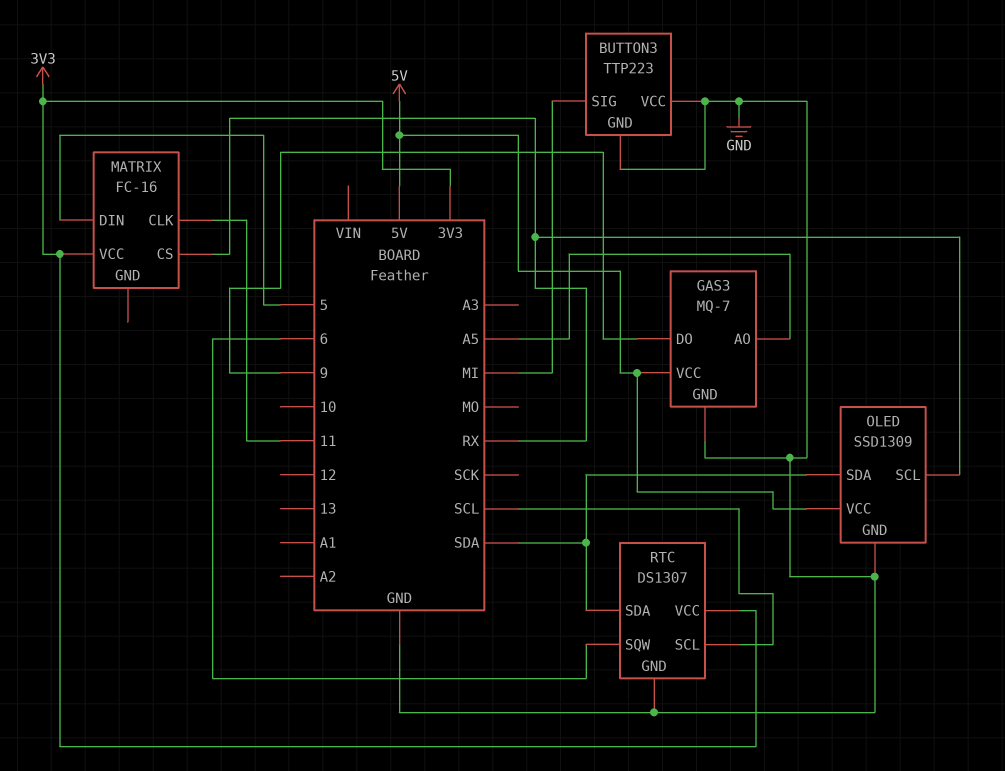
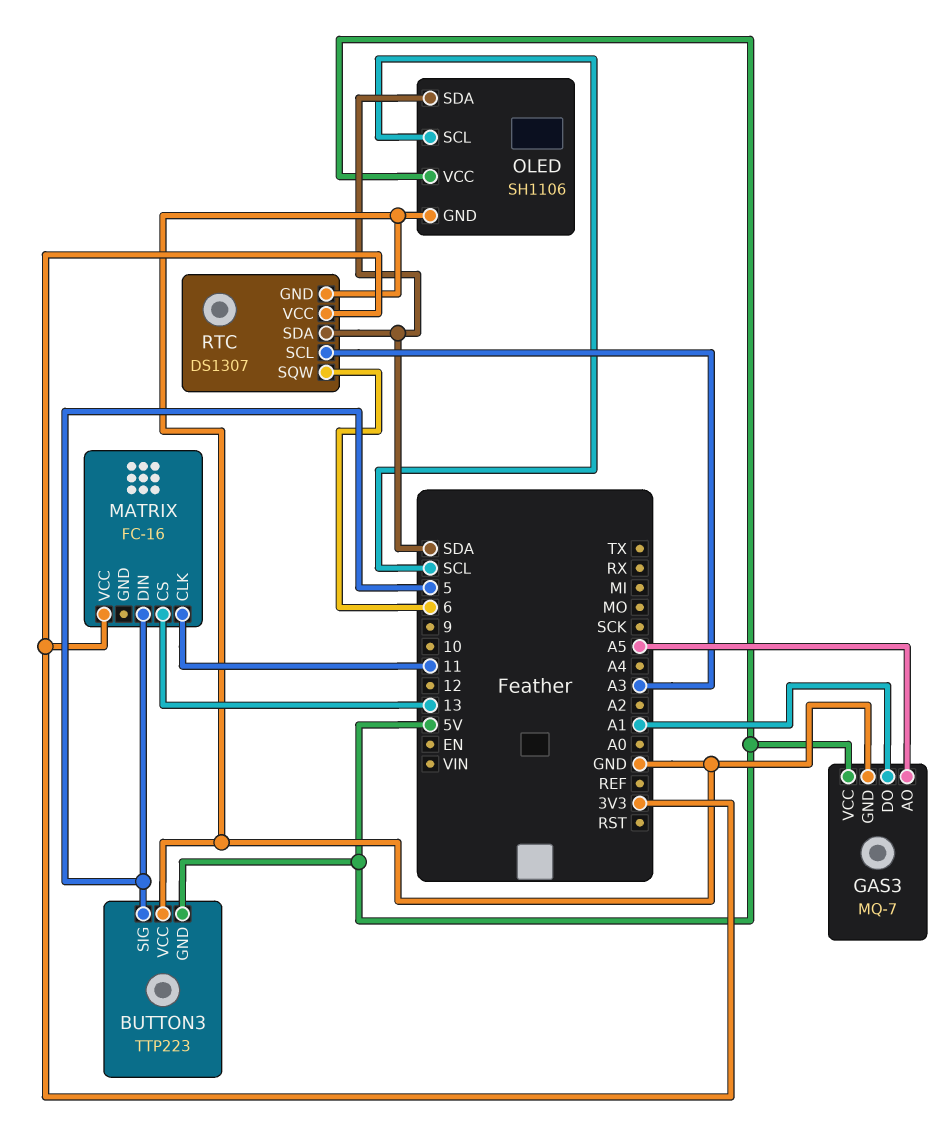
BUTTON3 pin GND: GND -> 5V
BUTTON3 pin SIG: MI -> 5
GAS3 pin DO: 9 -> A1
MATRIX pin CS: RX -> 13
OLED: SSD1309 -> SH1106
OLED pin SCL: RX -> SCL
RTC pin SCL: SCL -> A3

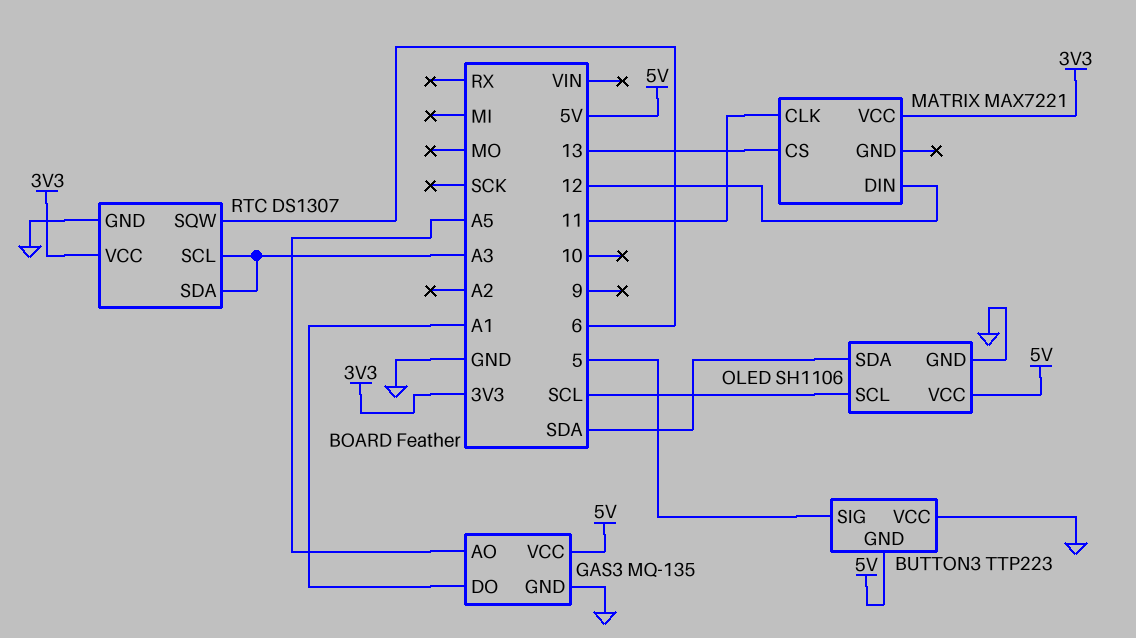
GAS3: MQ-7 -> MQ-135
MATRIX: FC-16 -> MAX7221
MATRIX pin DIN: 5 -> 12
RTC pin SDA: SDA -> A3

